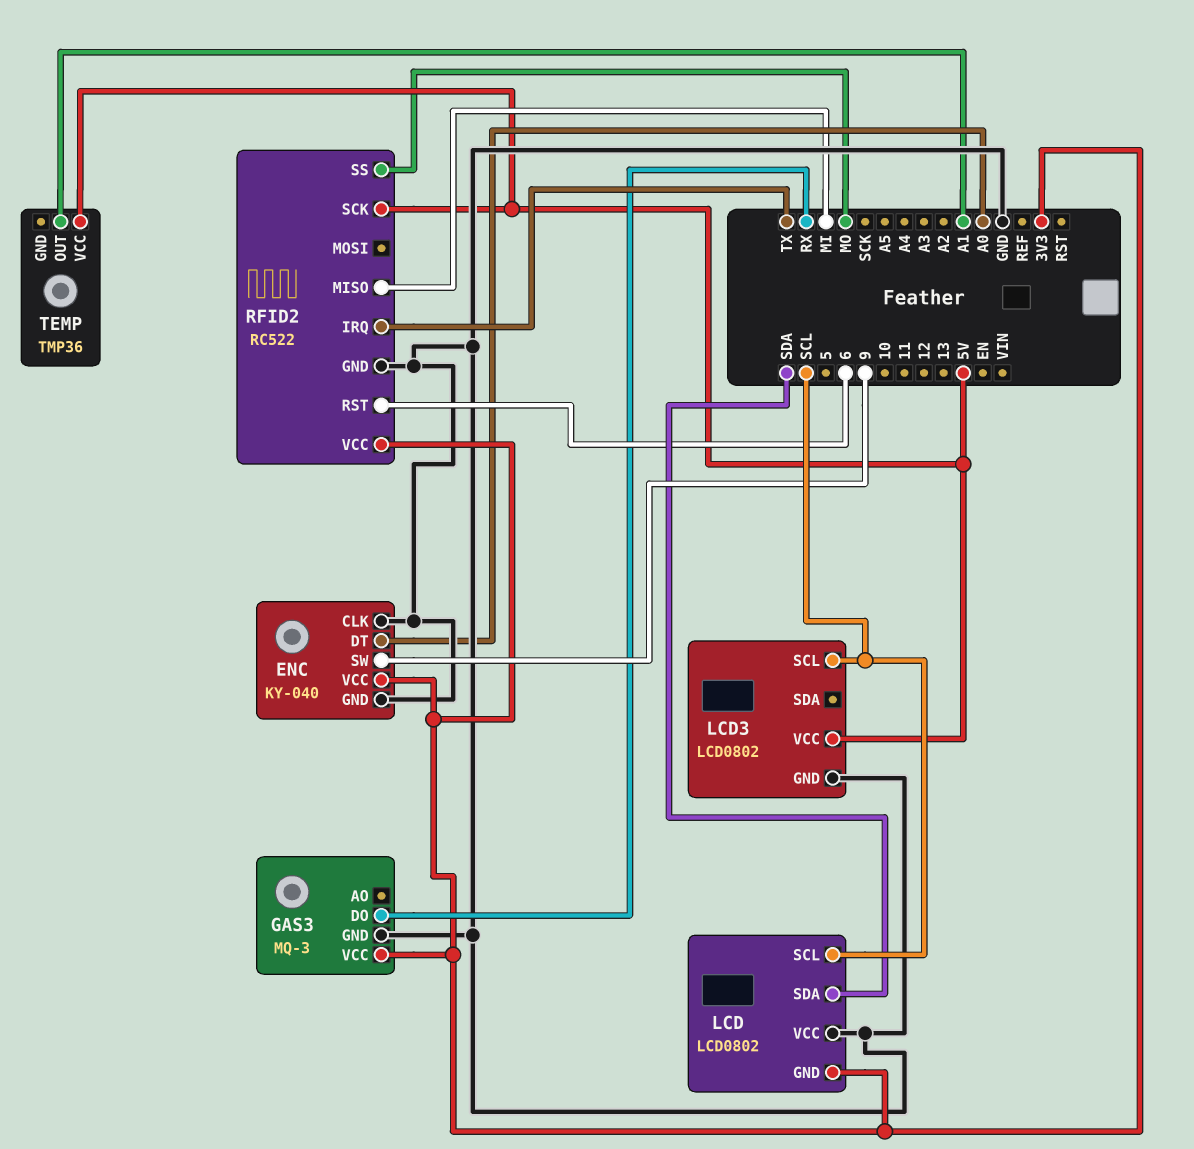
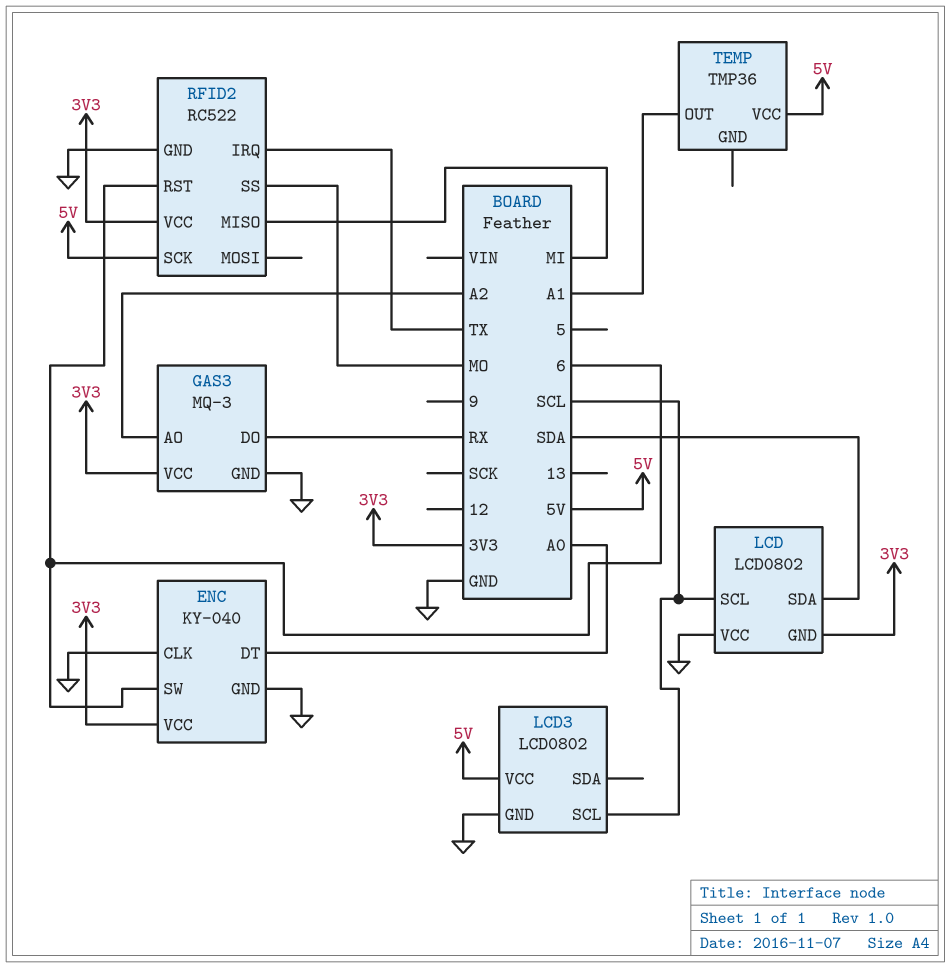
ENC pin SW: 9 -> 6
GAS3 pin AO: none -> A2

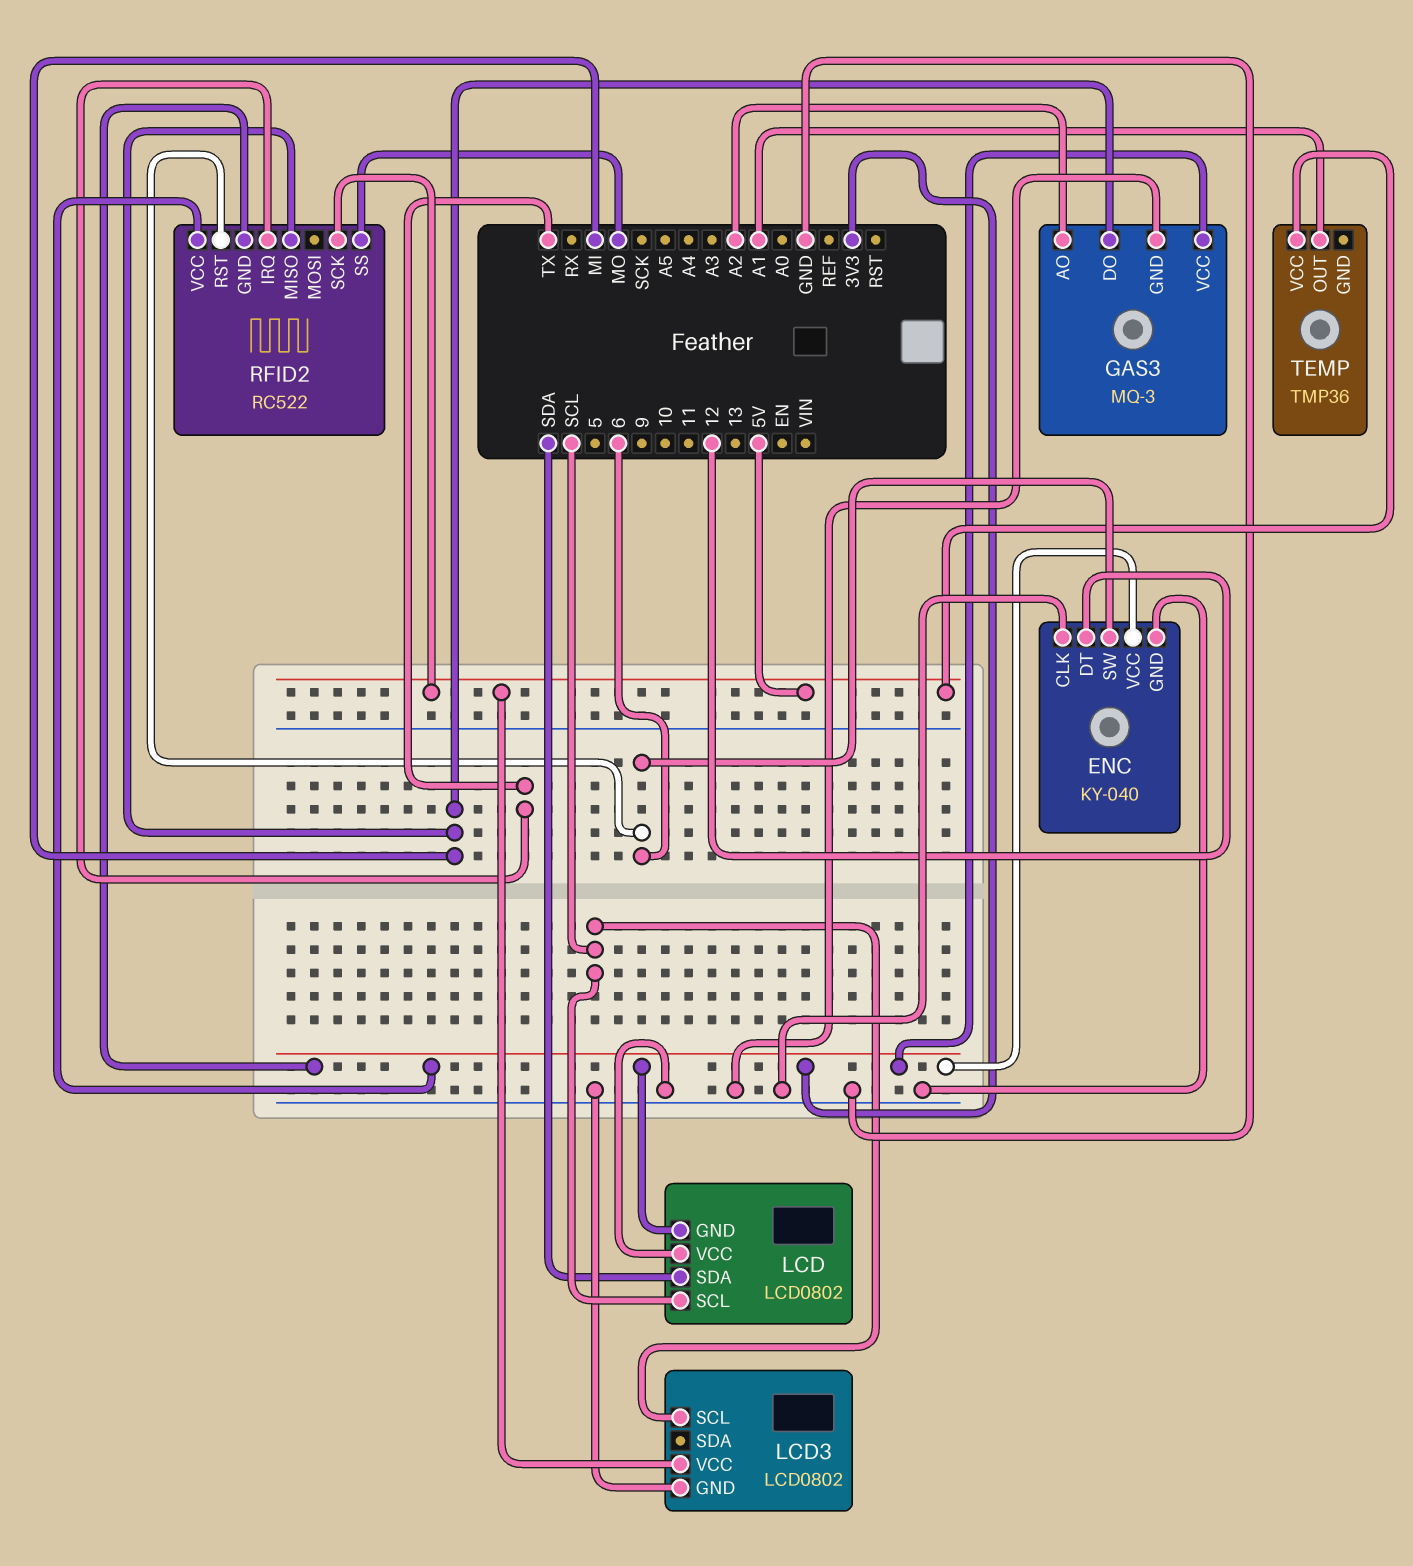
ENC pin DT: A0 -> 12
GAS3 pin DO: RX -> MI
RFID2 pin GND: GND -> 3V3

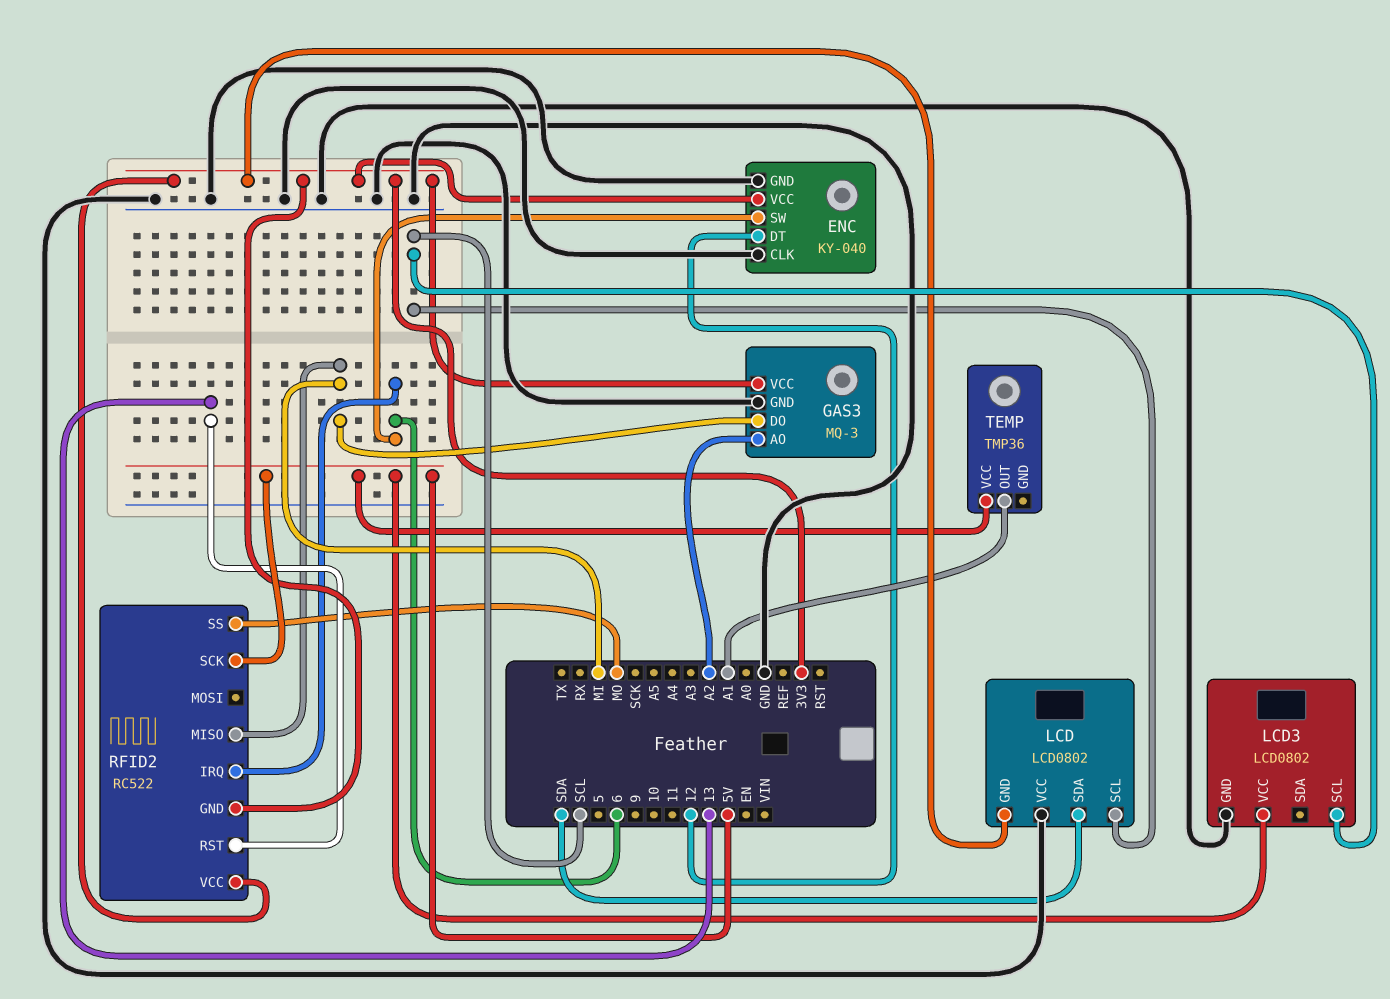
RFID2 pin IRQ: TX -> 6
RFID2 pin RST: 6 -> 13

